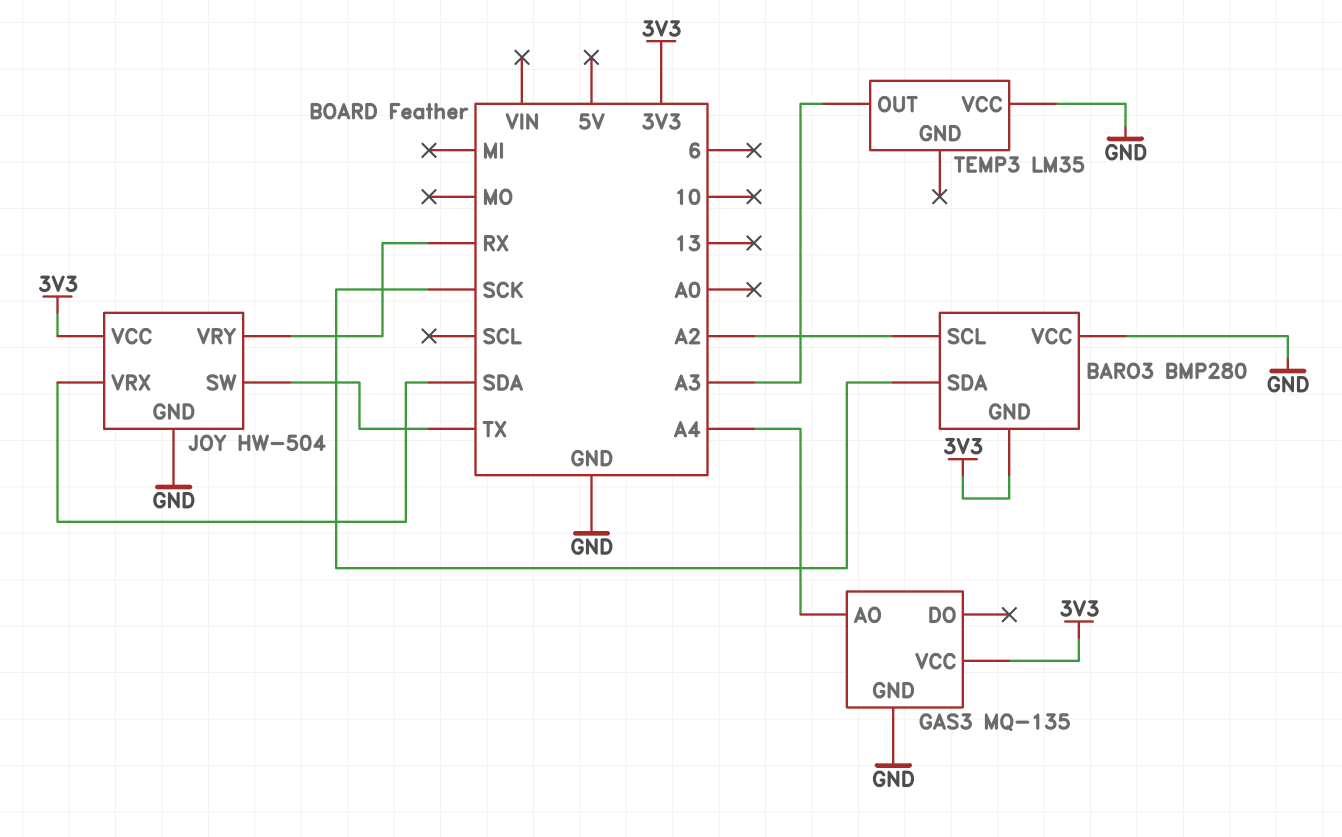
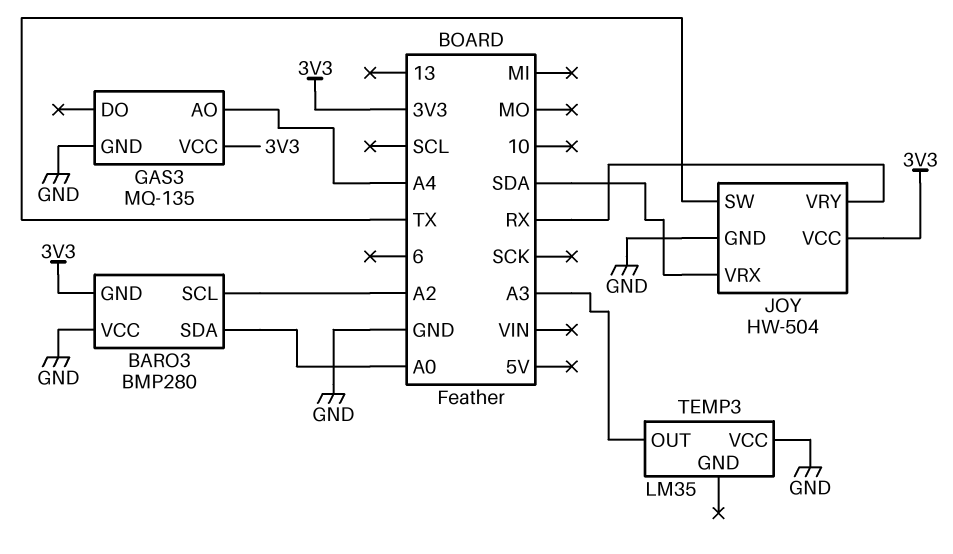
BARO3 pin SDA: SCK -> A0

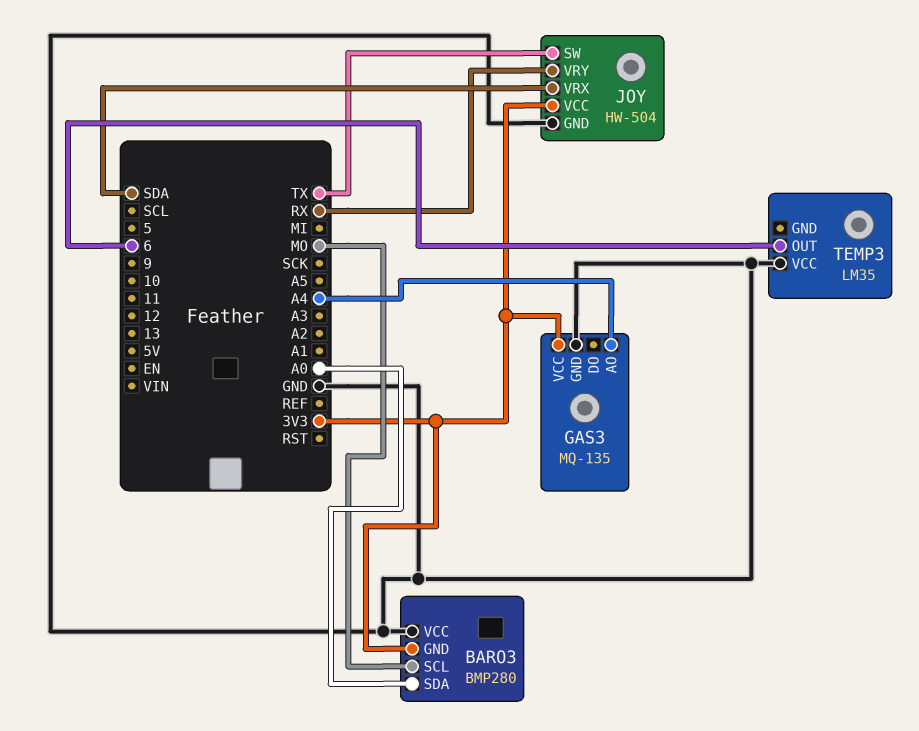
BARO3 pin SCL: A2 -> MO
TEMP3 pin OUT: A3 -> 6

